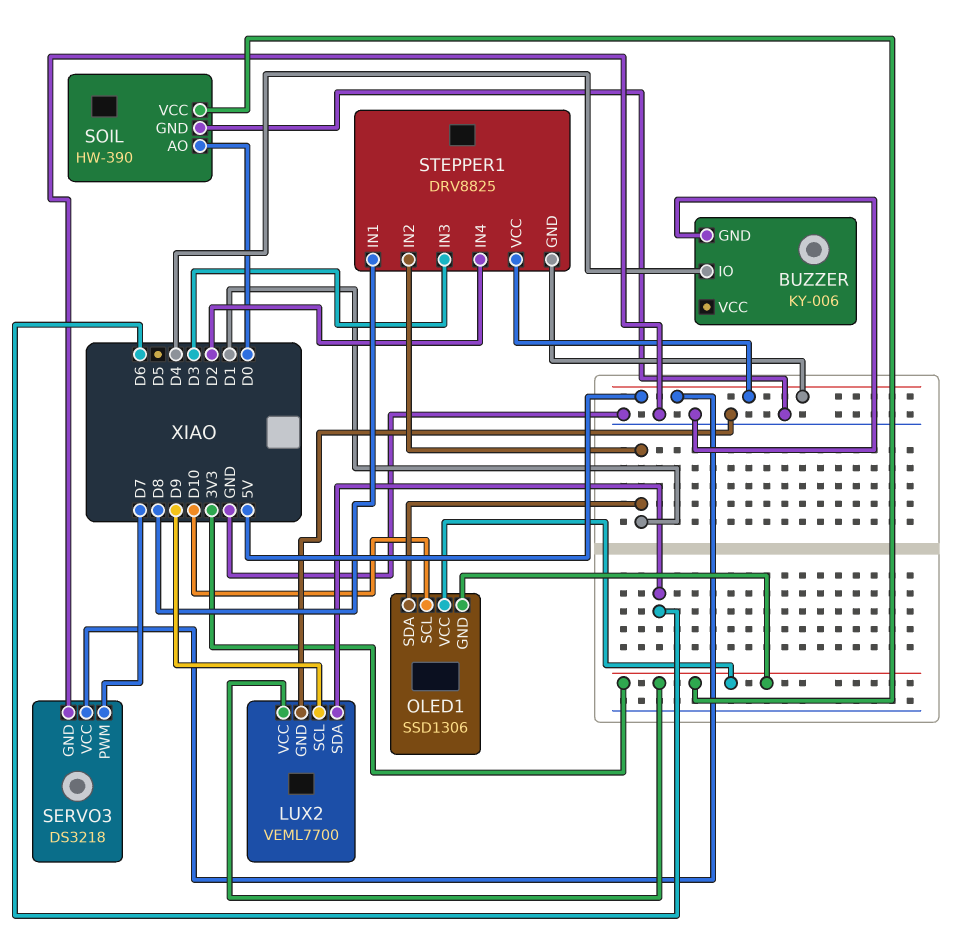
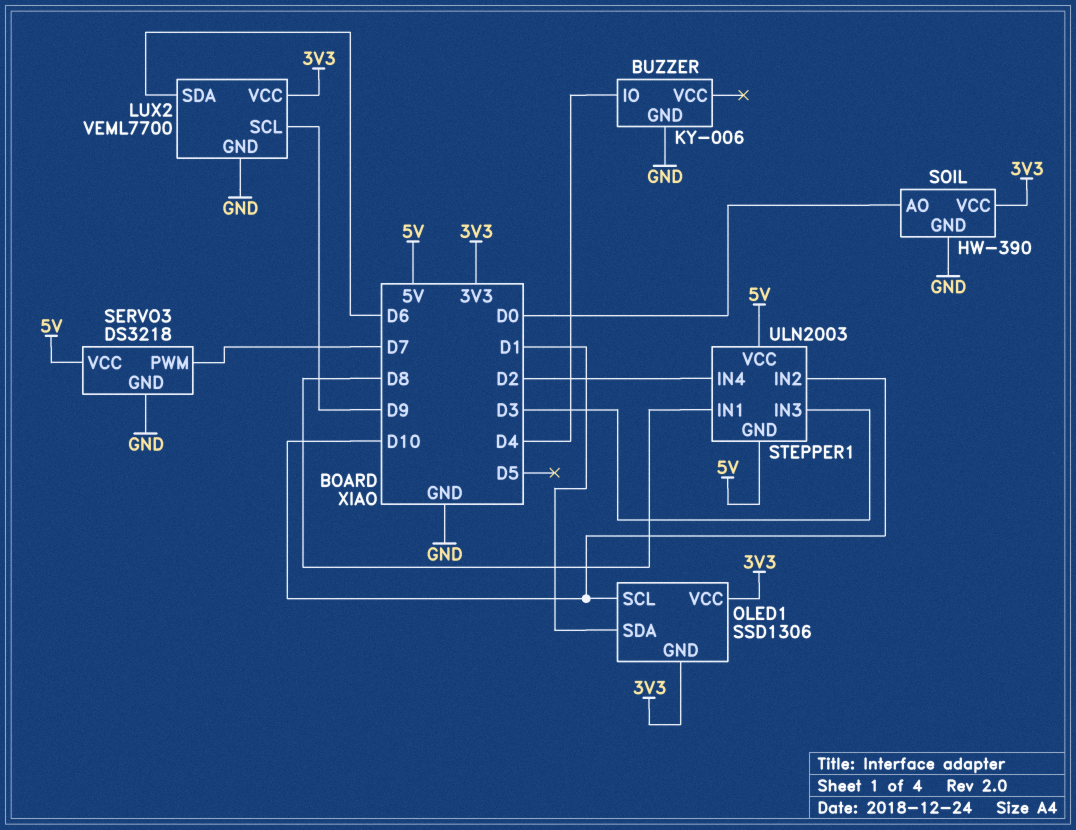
STEPPER1: DRV8825 -> ULN2003
STEPPER1 pin IN2: D1 -> D10

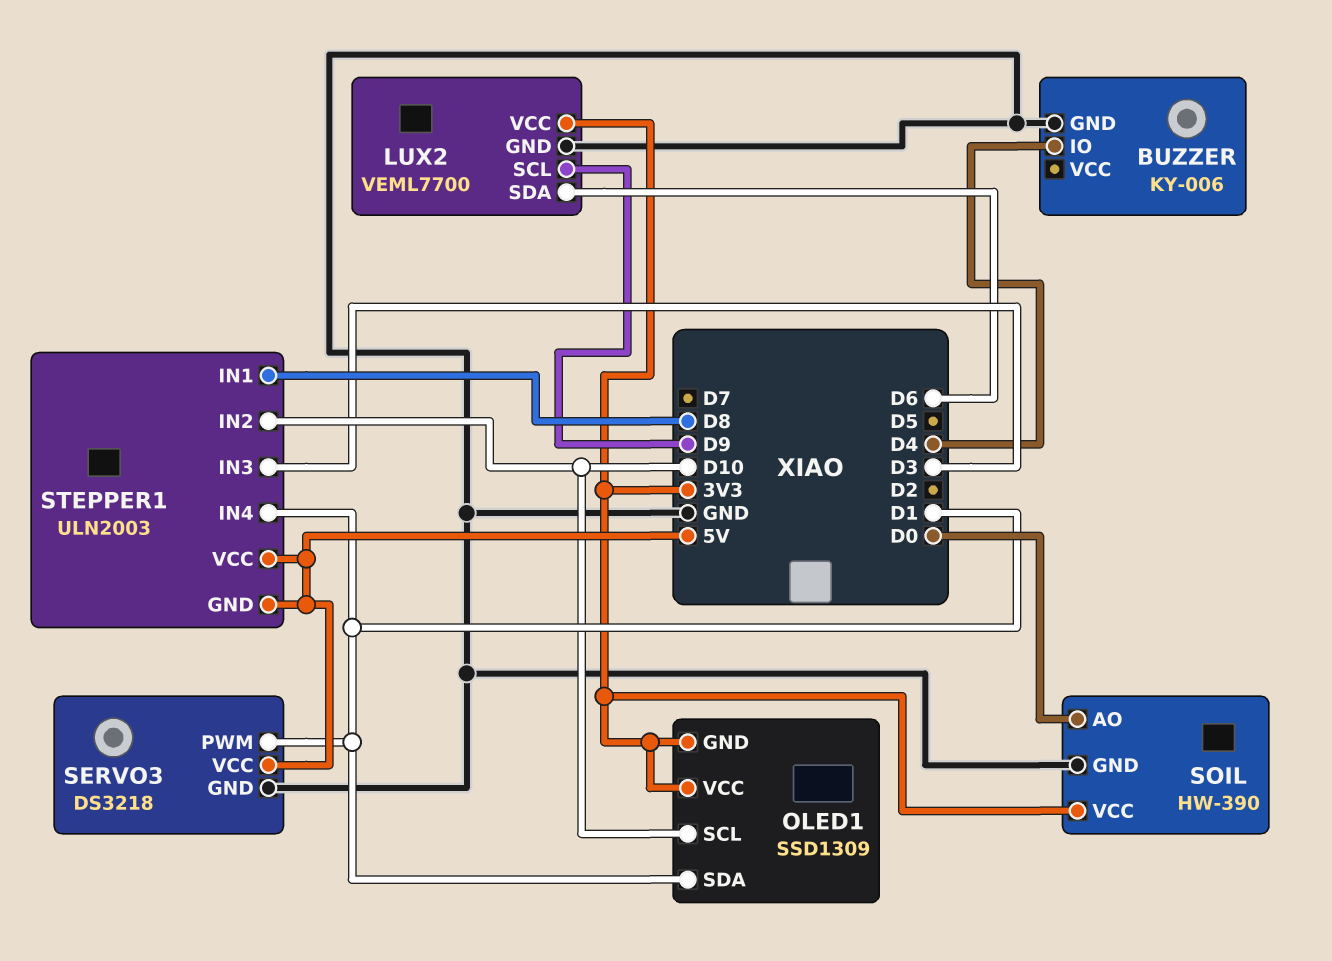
OLED1: SSD1306 -> SSD1309
SERVO3 pin PWM: D7 -> D1
STEPPER1 pin IN4: D2 -> D1

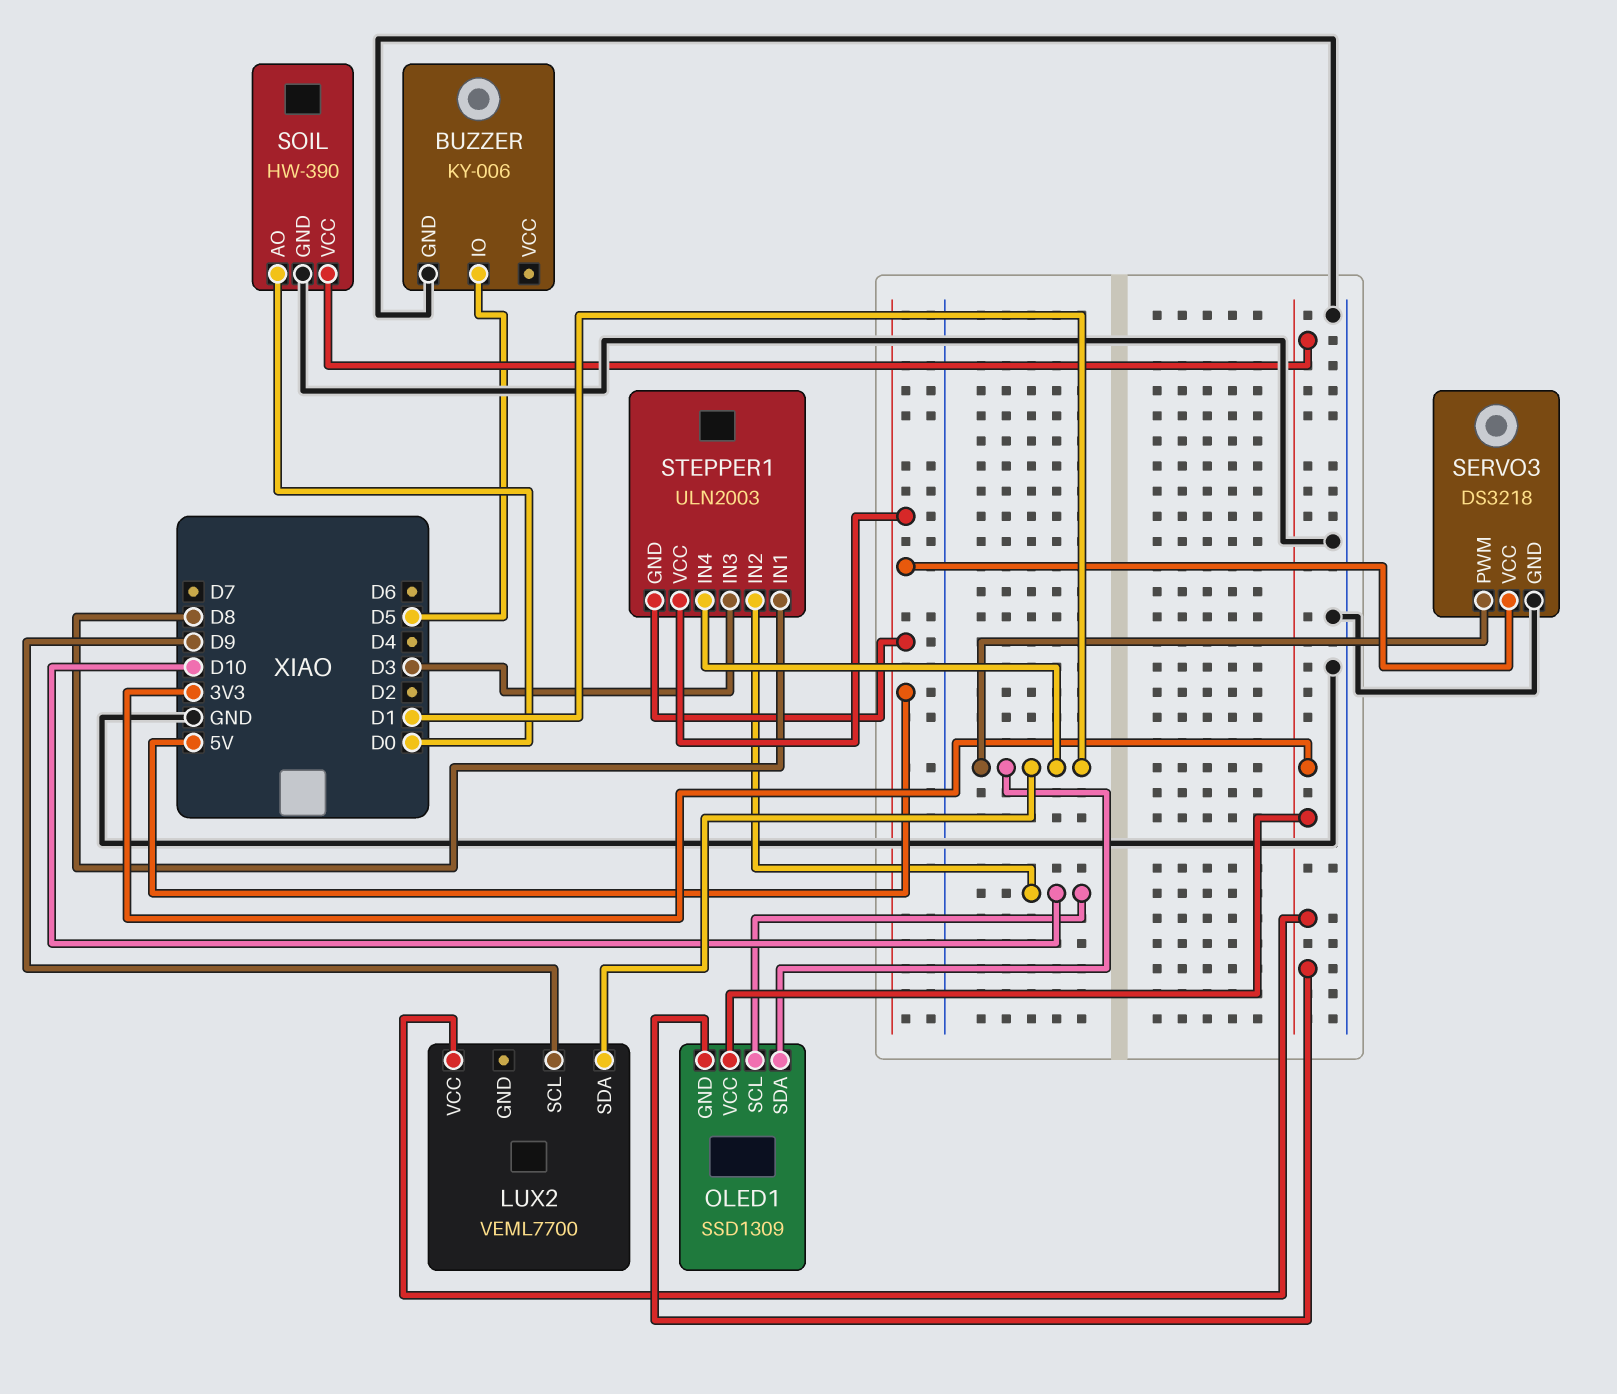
BUZZER pin IO: D4 -> D5
LUX2 pin GND: GND -> none
LUX2 pin SDA: D6 -> D1

